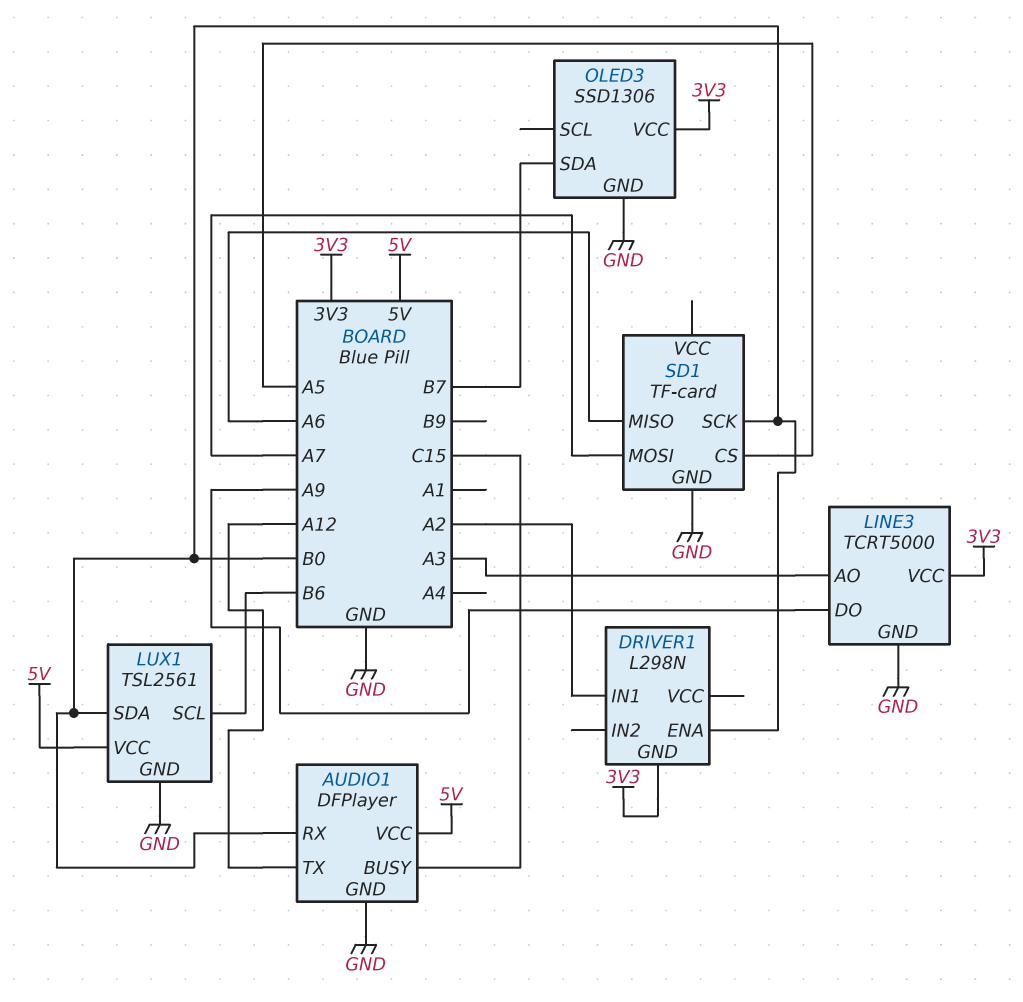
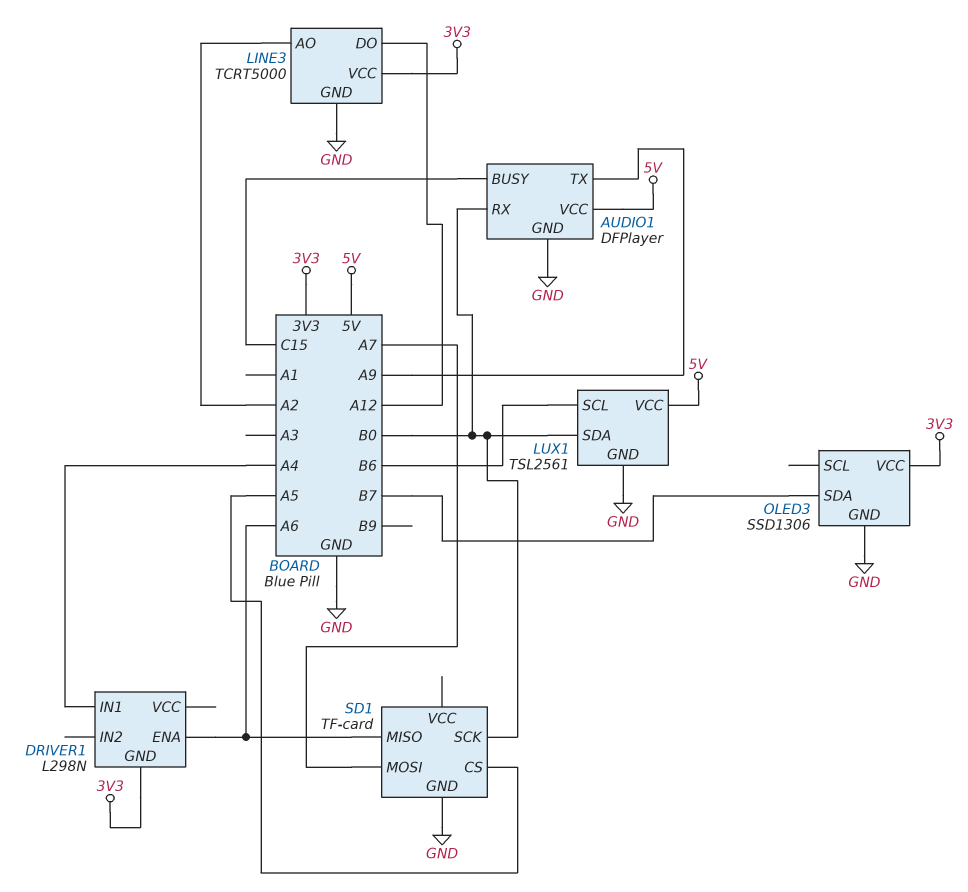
AUDIO1 pin TX: A12 -> A9
DRIVER1 pin ENA: B0 -> A6
DRIVER1 pin IN1: A2 -> A4
LINE3 pin AO: A3 -> A2
LINE3 pin DO: A9 -> A12

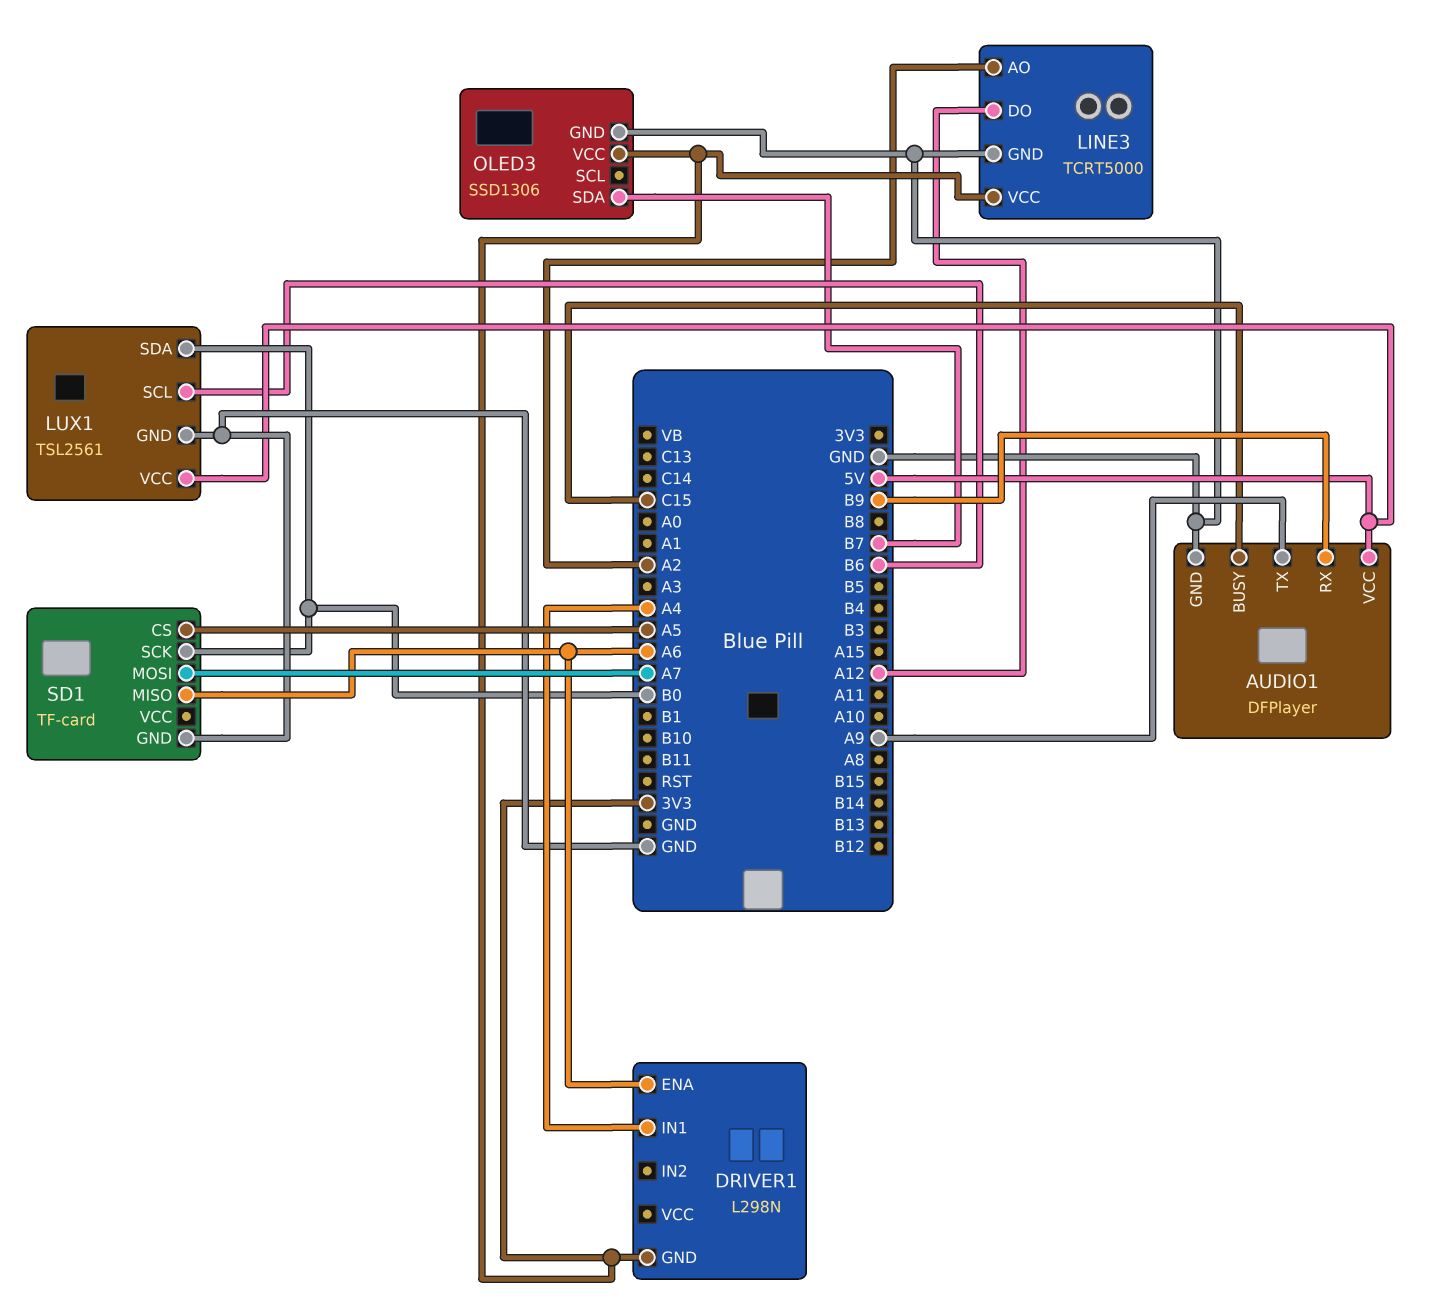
AUDIO1 pin RX: B0 -> B9

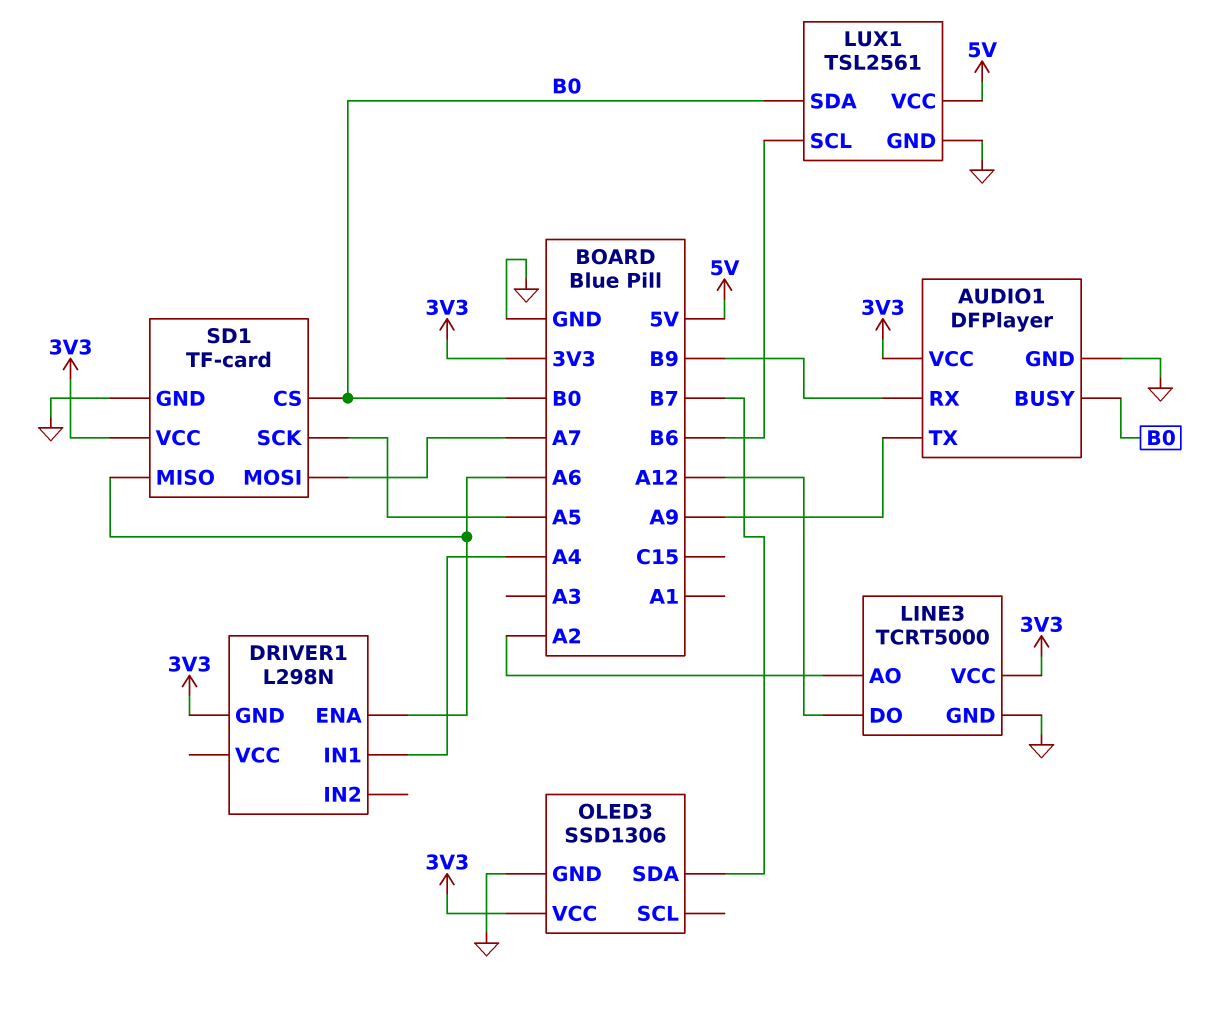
AUDIO1 pin BUSY: C15 -> B0
AUDIO1 pin VCC: 5V -> 3V3
SD1 pin CS: A5 -> B0
SD1 pin SCK: B0 -> A5
SD1 pin VCC: none -> 3V3

